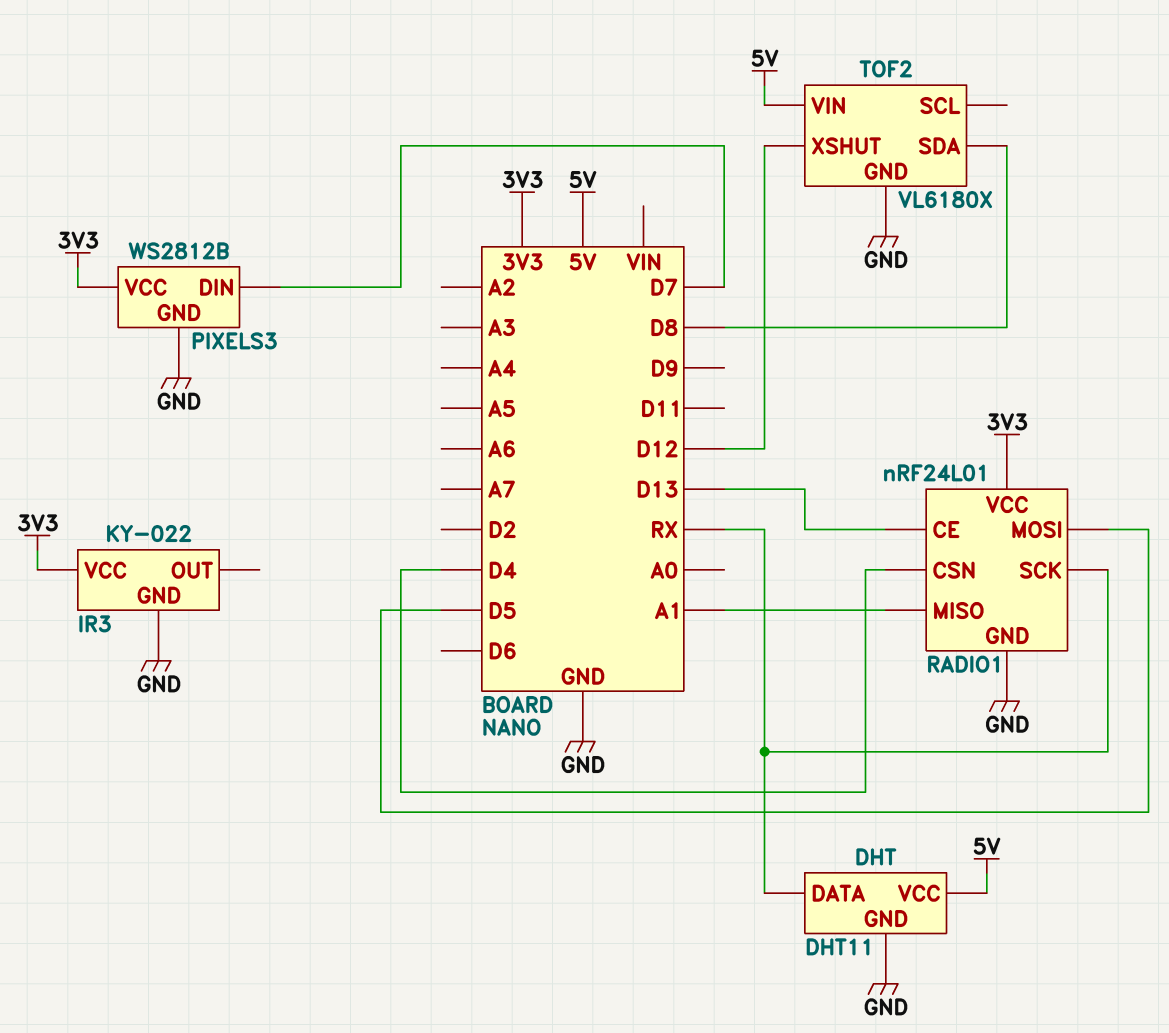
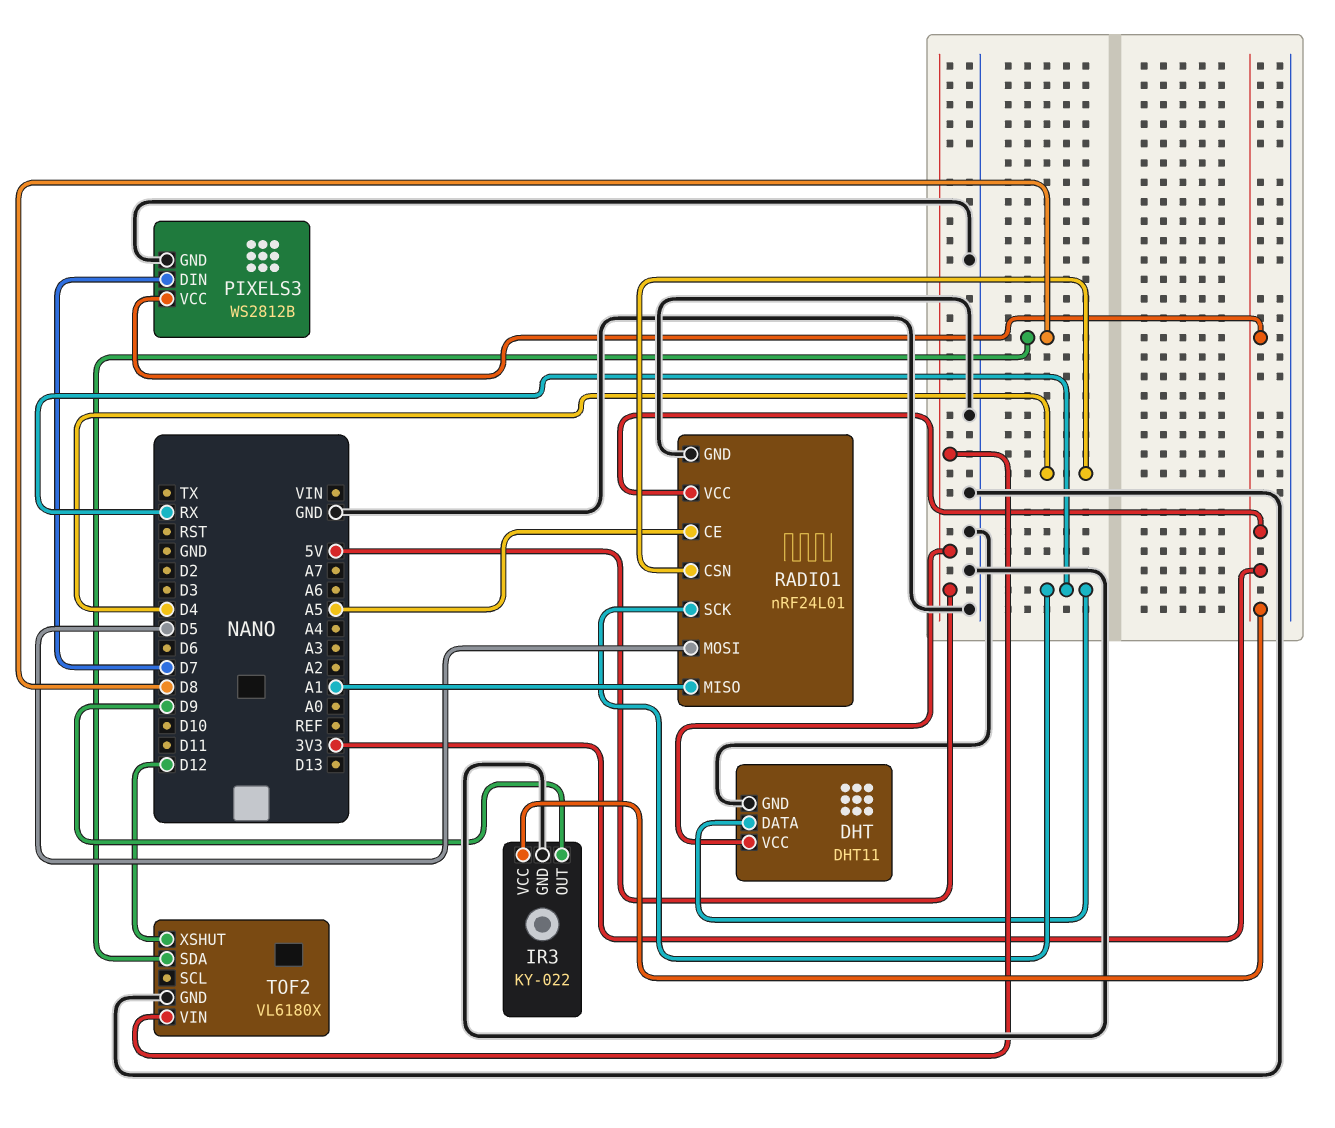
IR3 pin OUT: none -> D9
RADIO1 pin CE: D13 -> A5

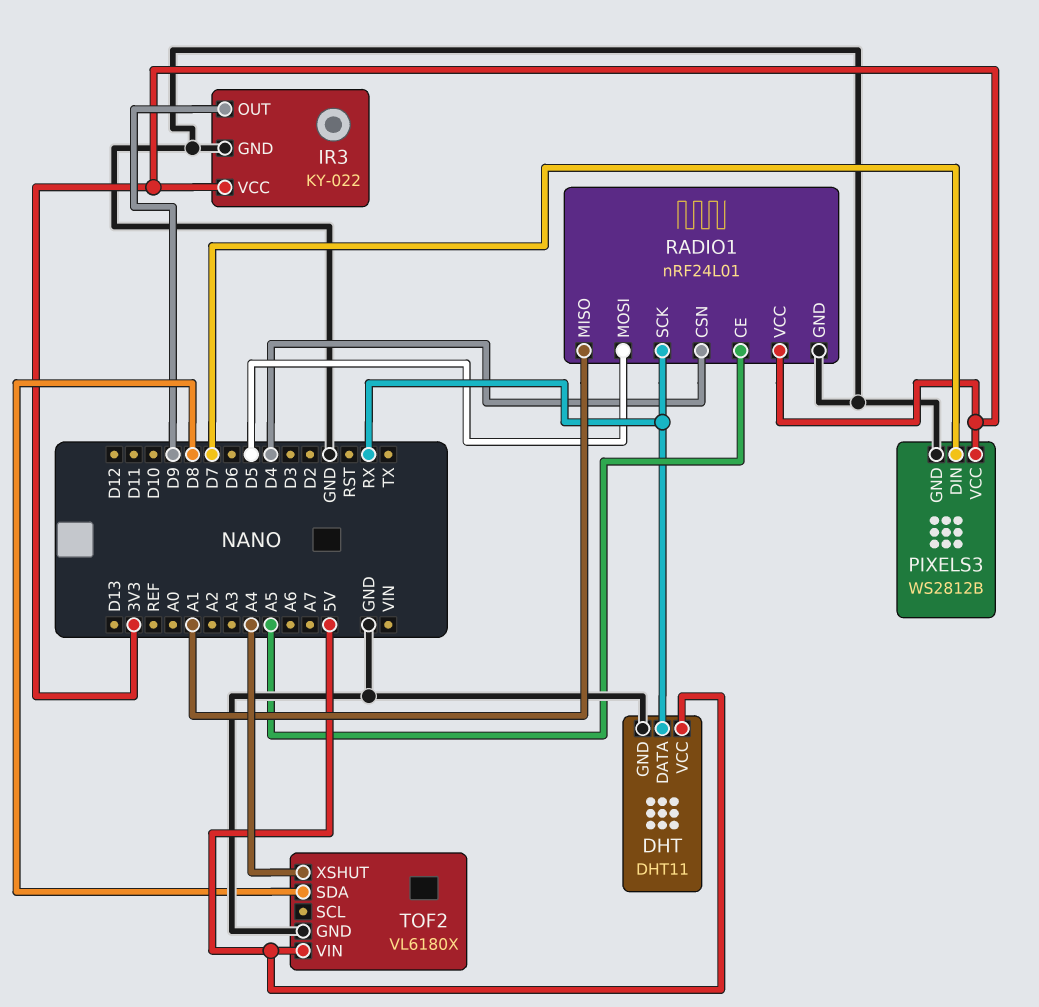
TOF2 pin XSHUT: D12 -> A4

